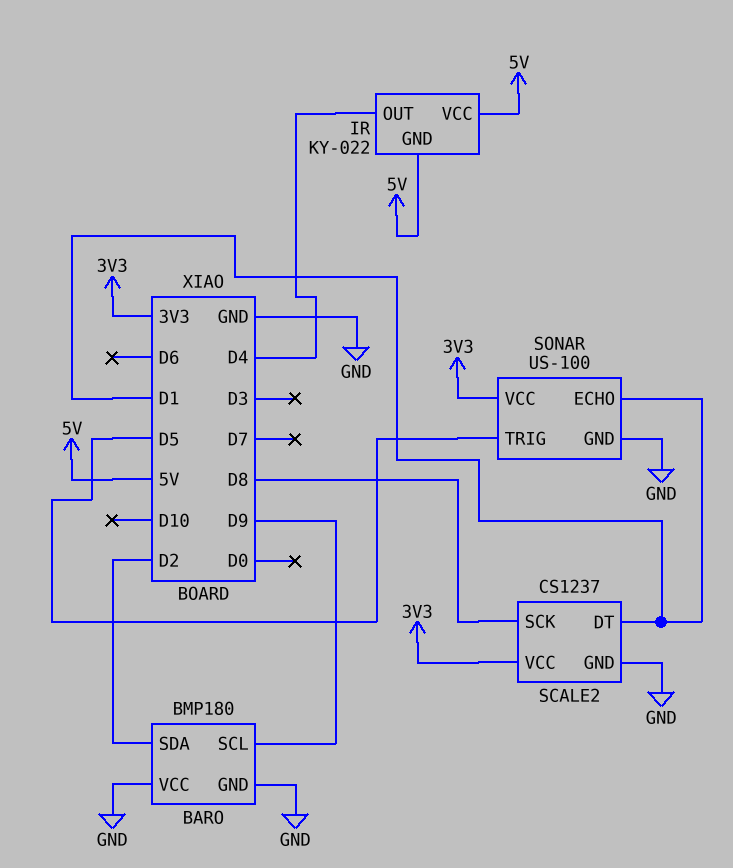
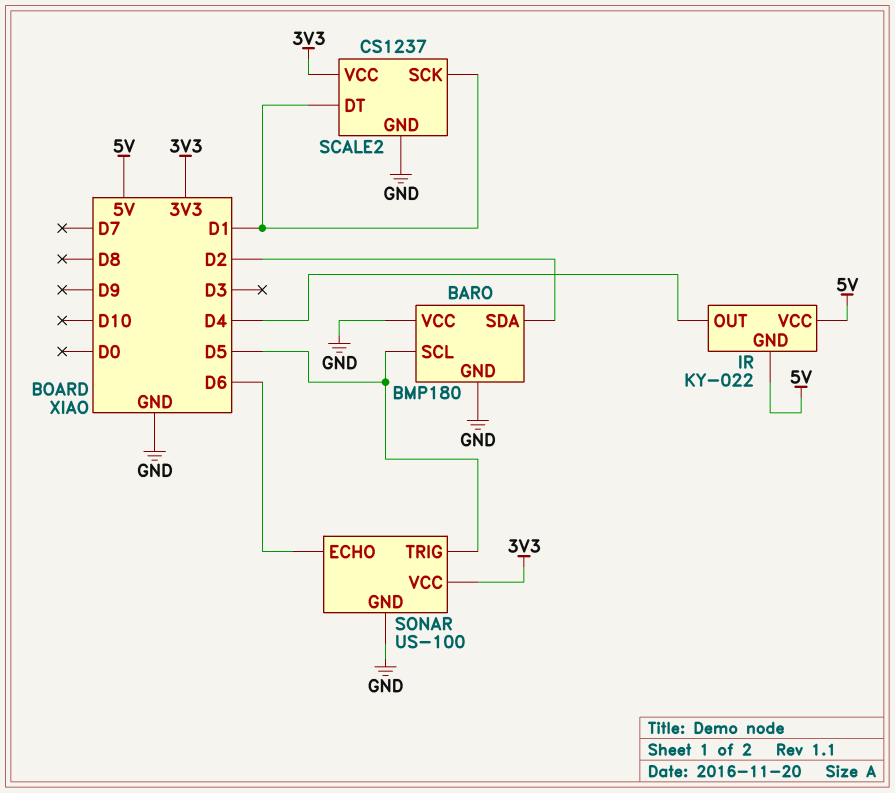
BARO pin SCL: D9 -> D5
SCALE2 pin SCK: D8 -> D1
SONAR pin ECHO: D1 -> D6

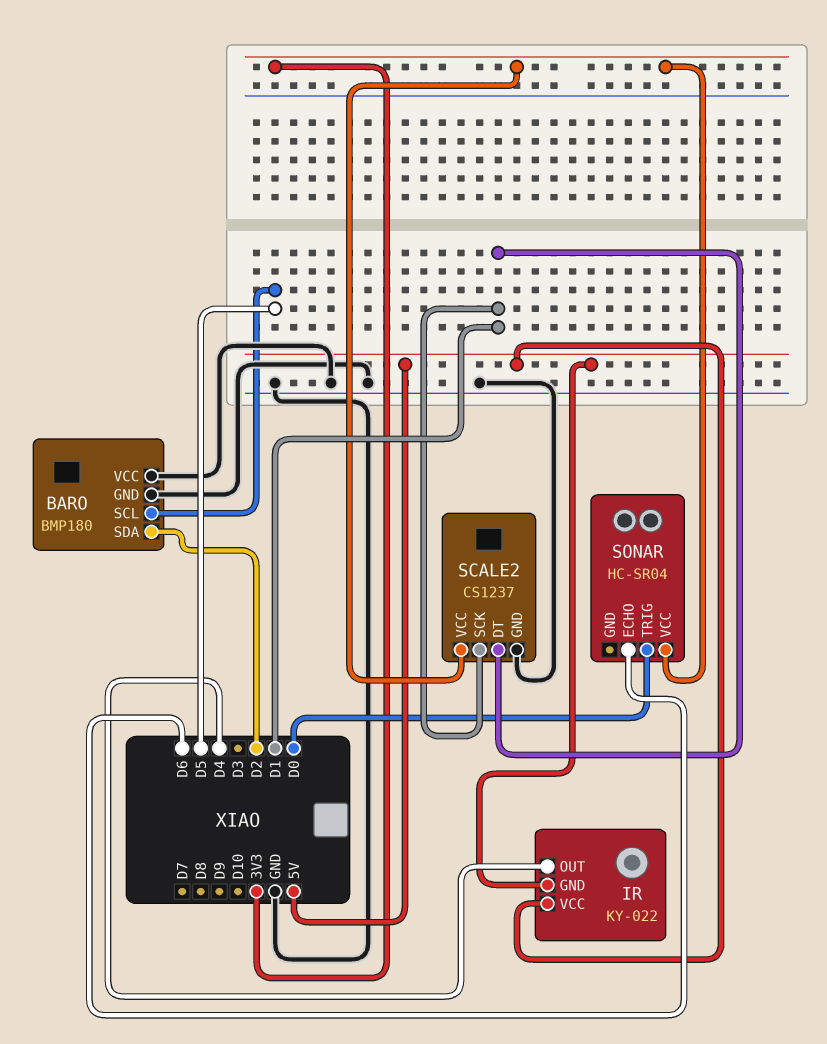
SONAR: US-100 -> HC-SR04
SONAR pin GND: GND -> none
SONAR pin TRIG: D5 -> D0

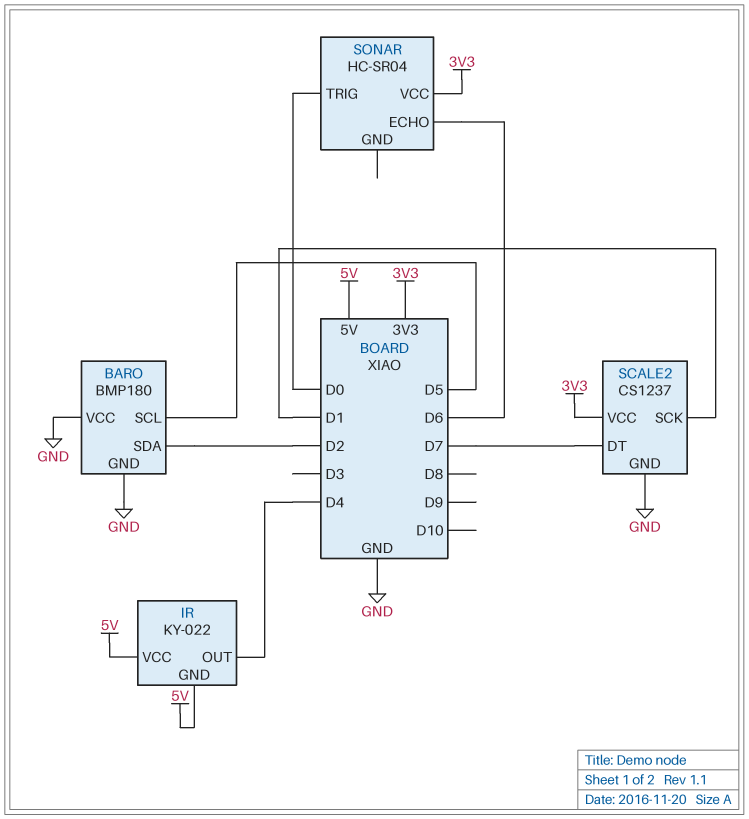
SCALE2 pin DT: D1 -> D7

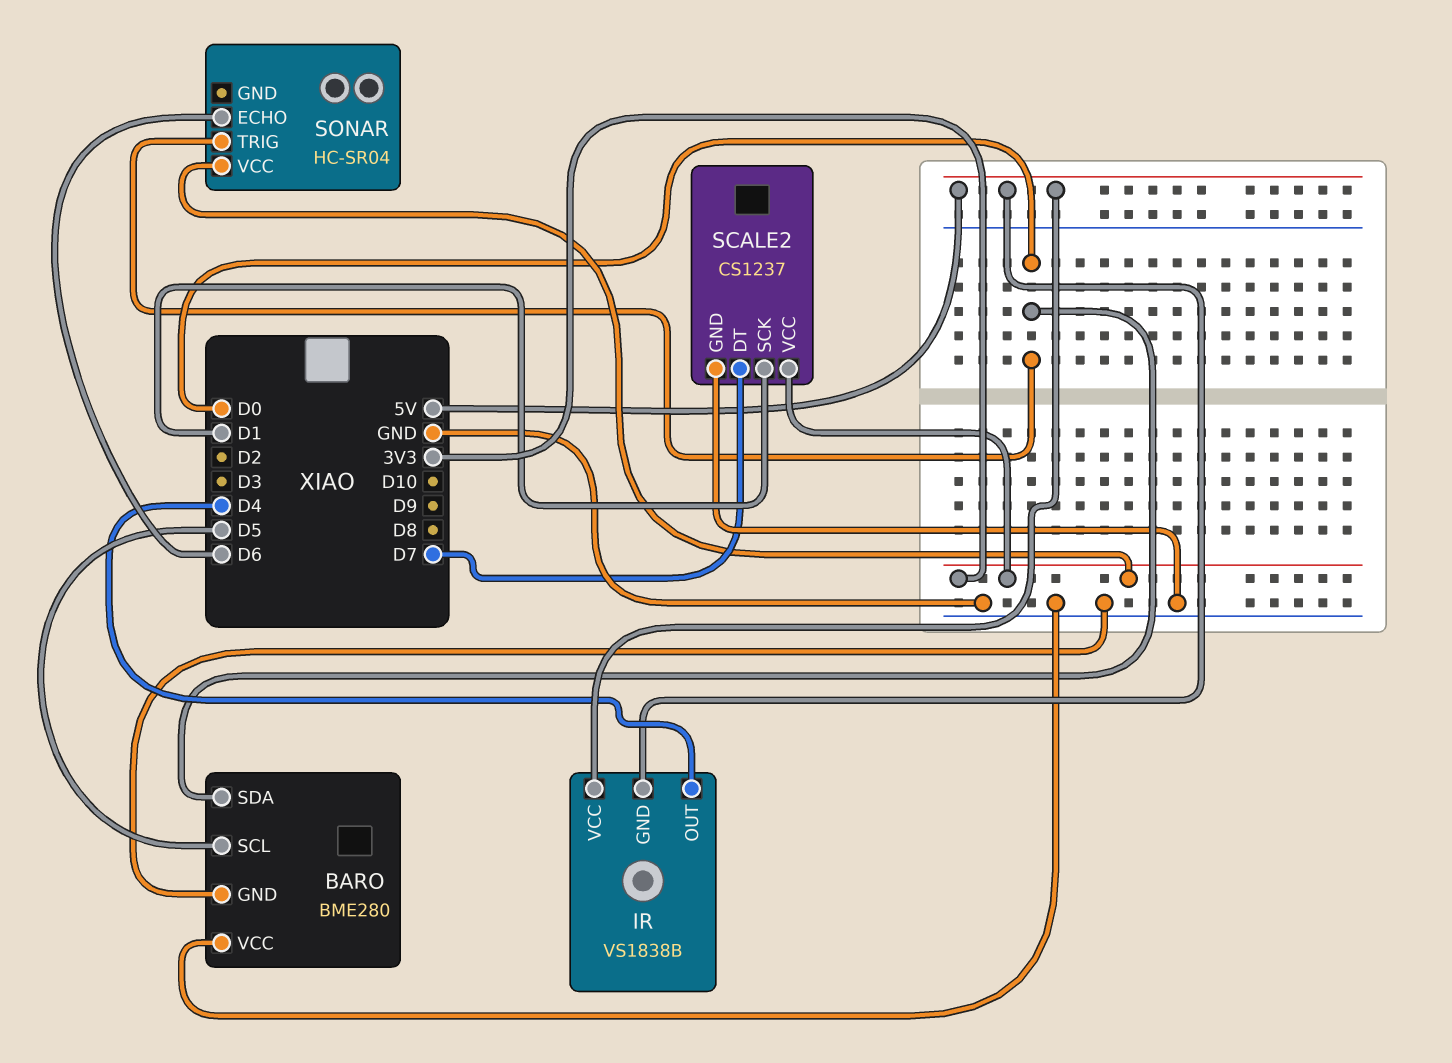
BARO: BMP180 -> BME280
BARO pin SDA: D2 -> D0
IR: KY-022 -> VS1838B

